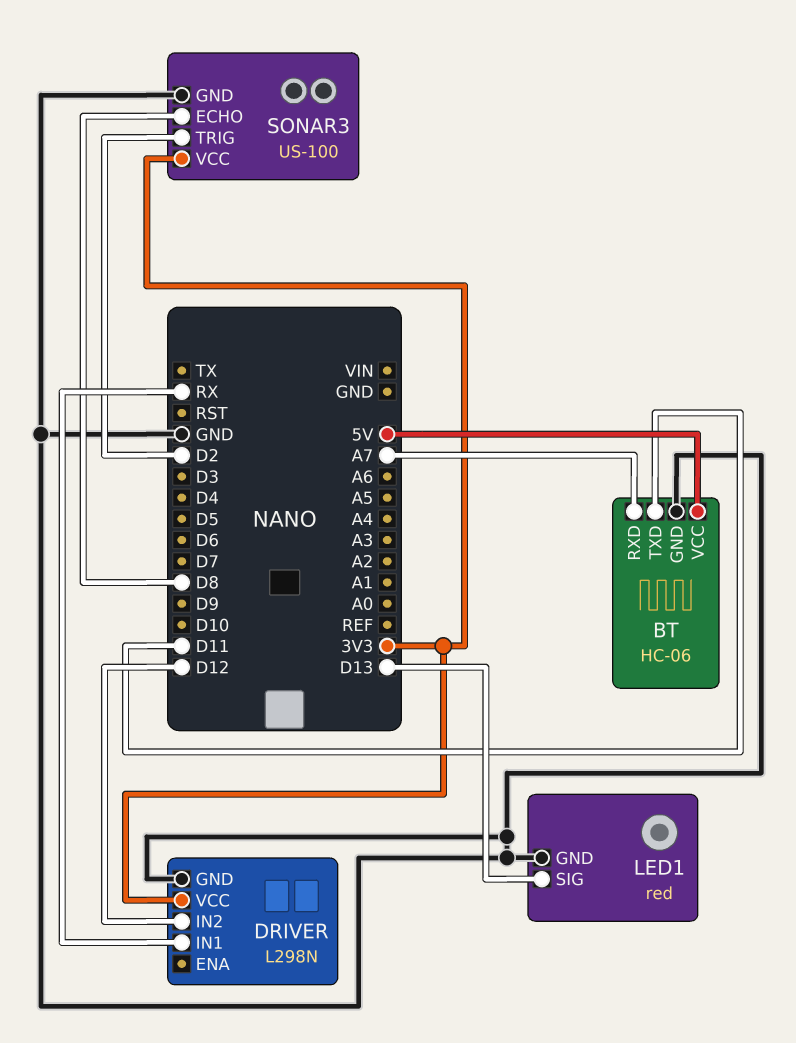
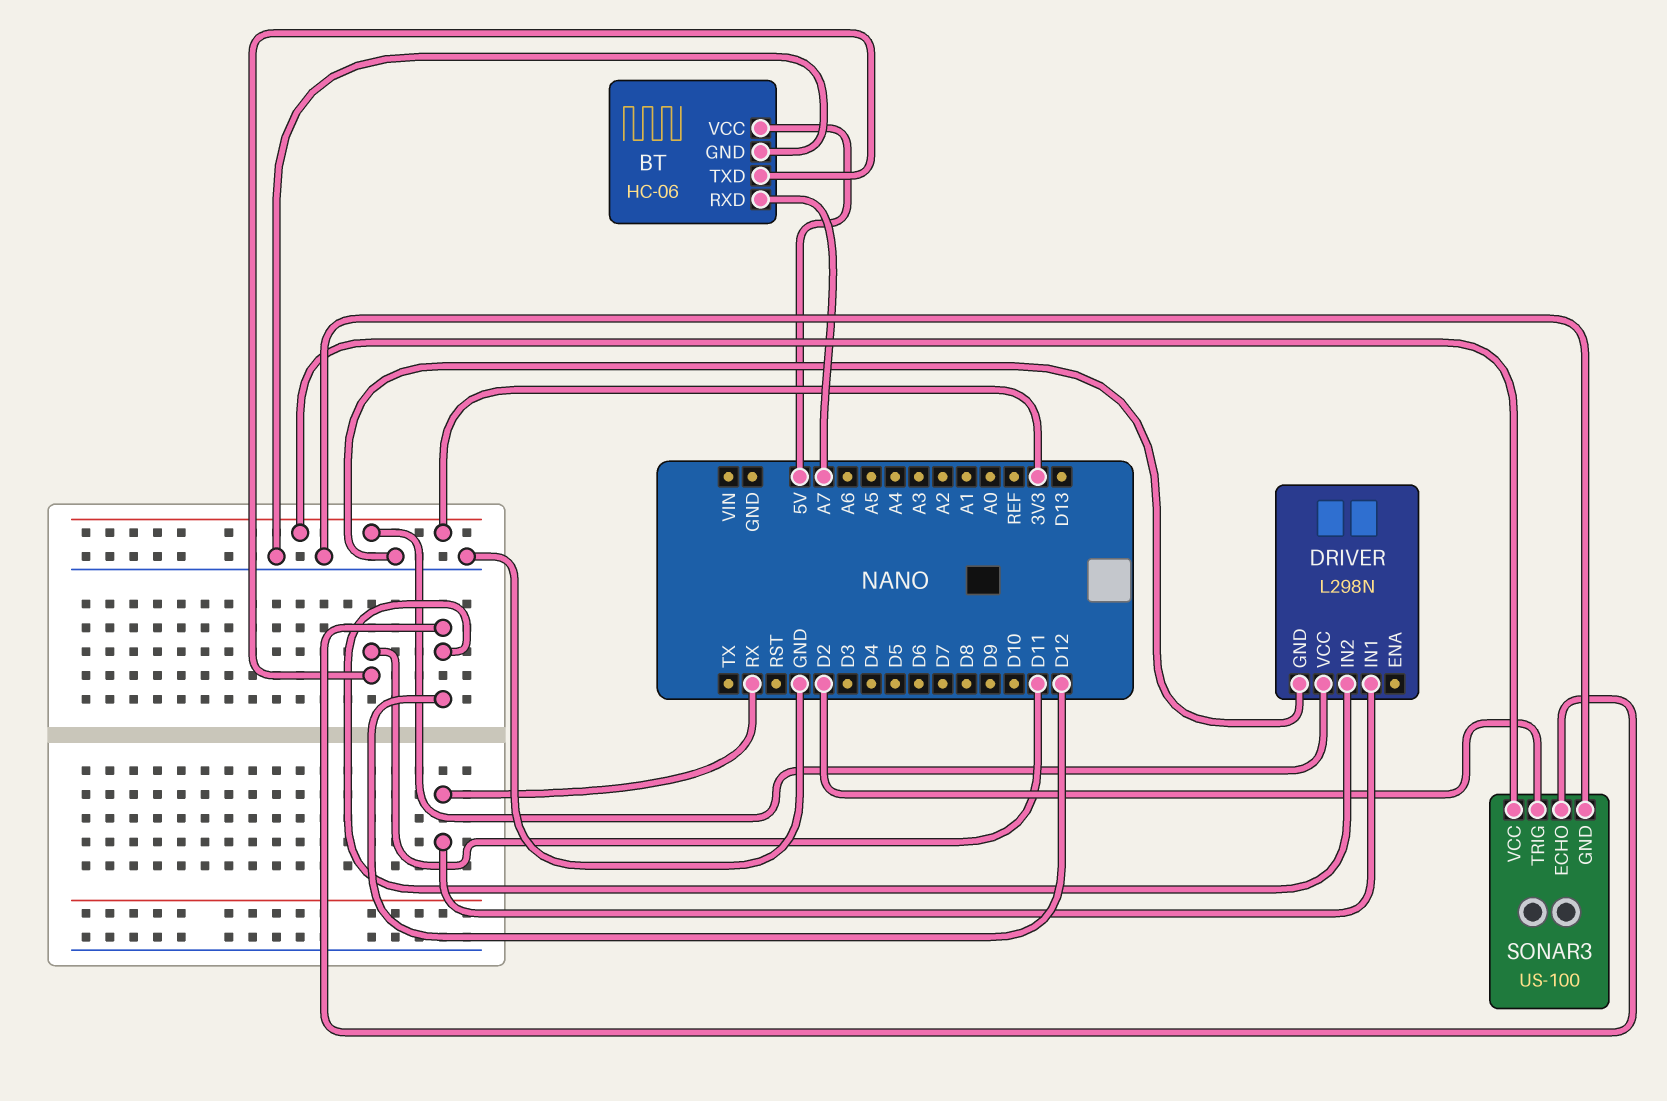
LED1: red -> none
LED1 pin GND: GND -> none
LED1 pin SIG: D13 -> none
SONAR3 pin ECHO: D8 -> D12

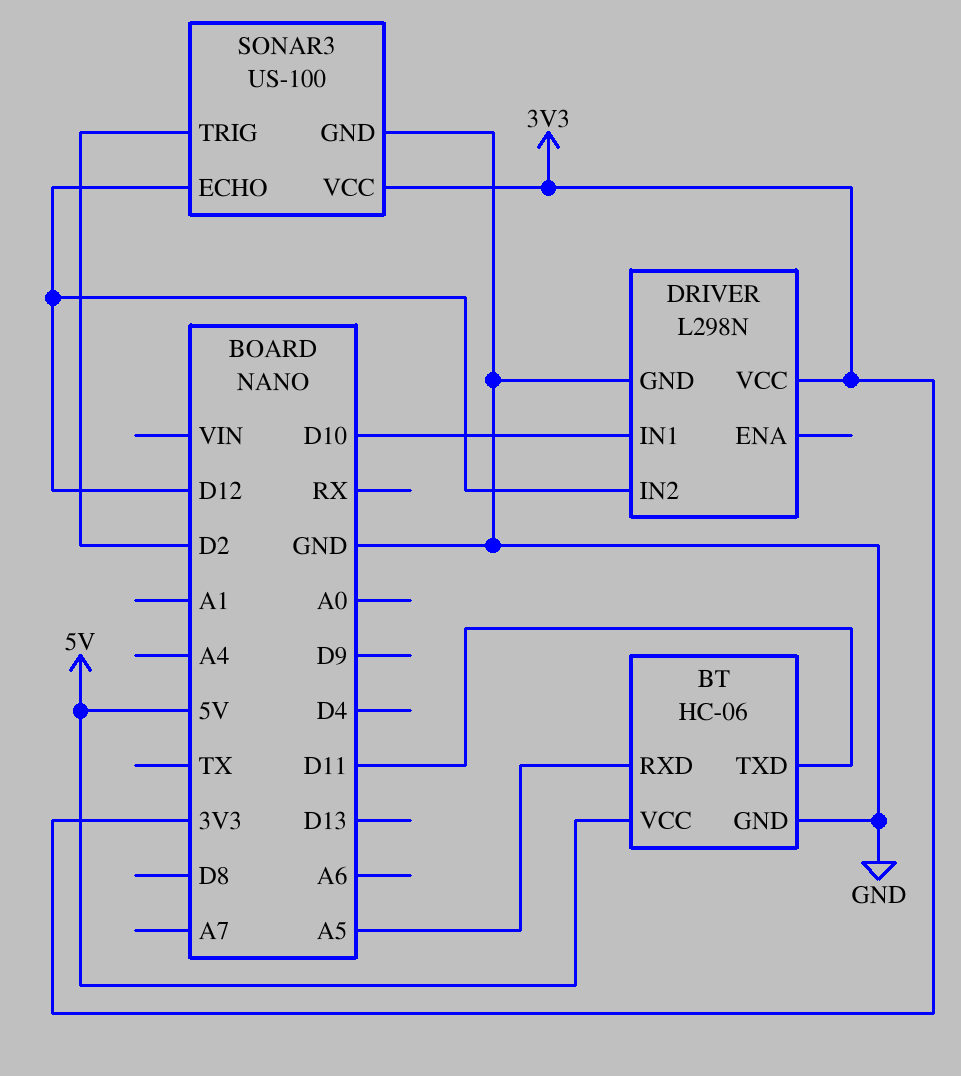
BT pin RXD: A7 -> A5
DRIVER pin IN1: RX -> D10

